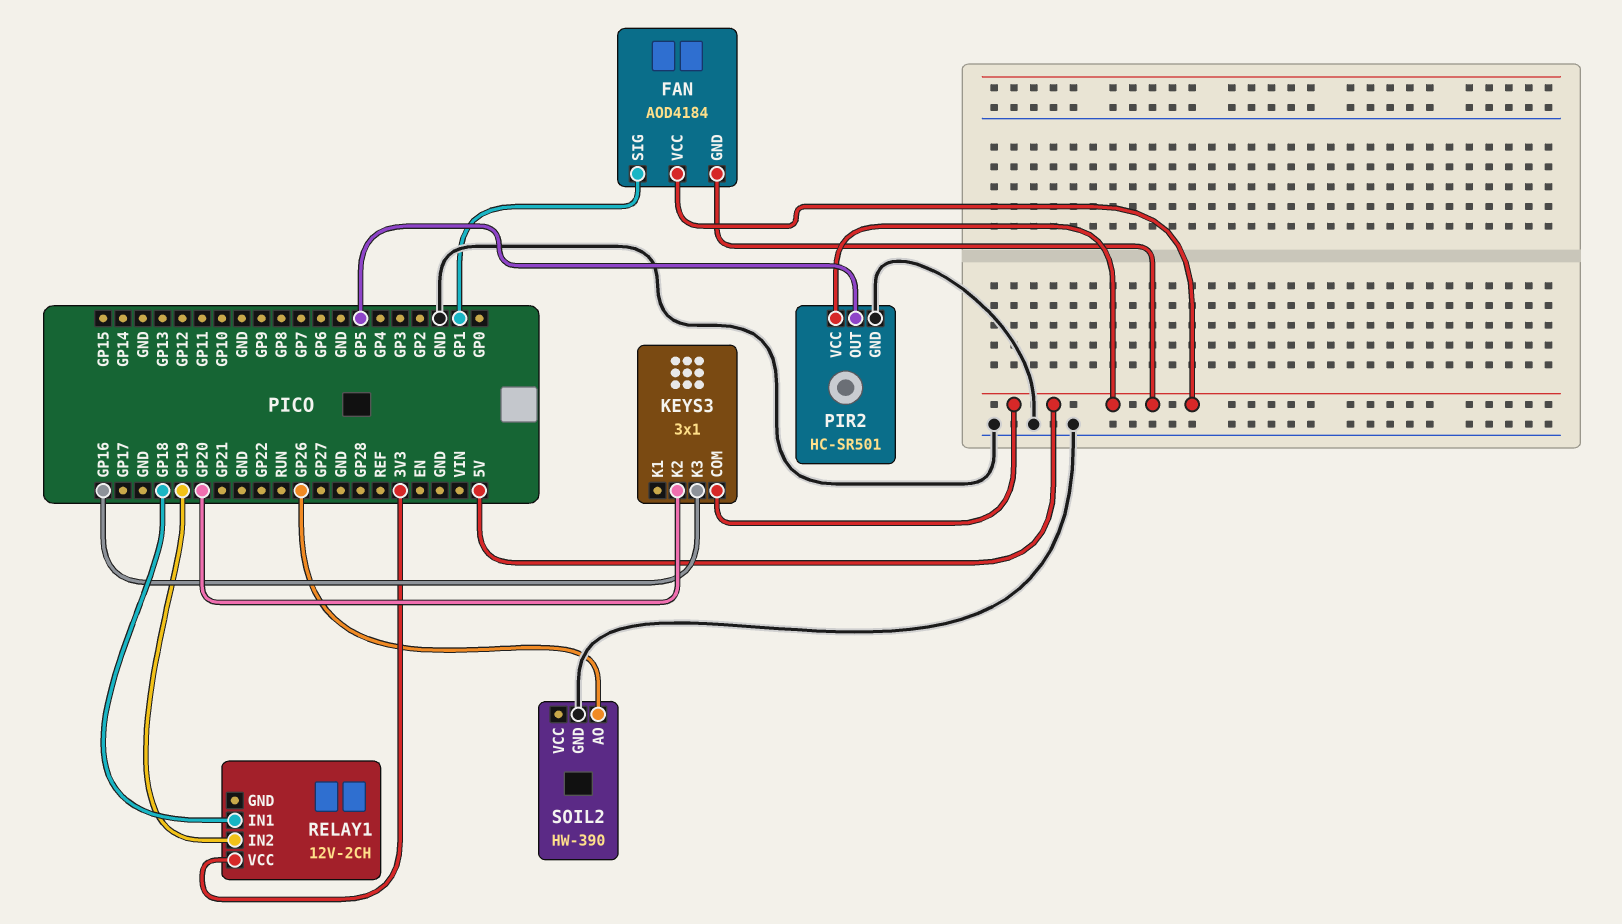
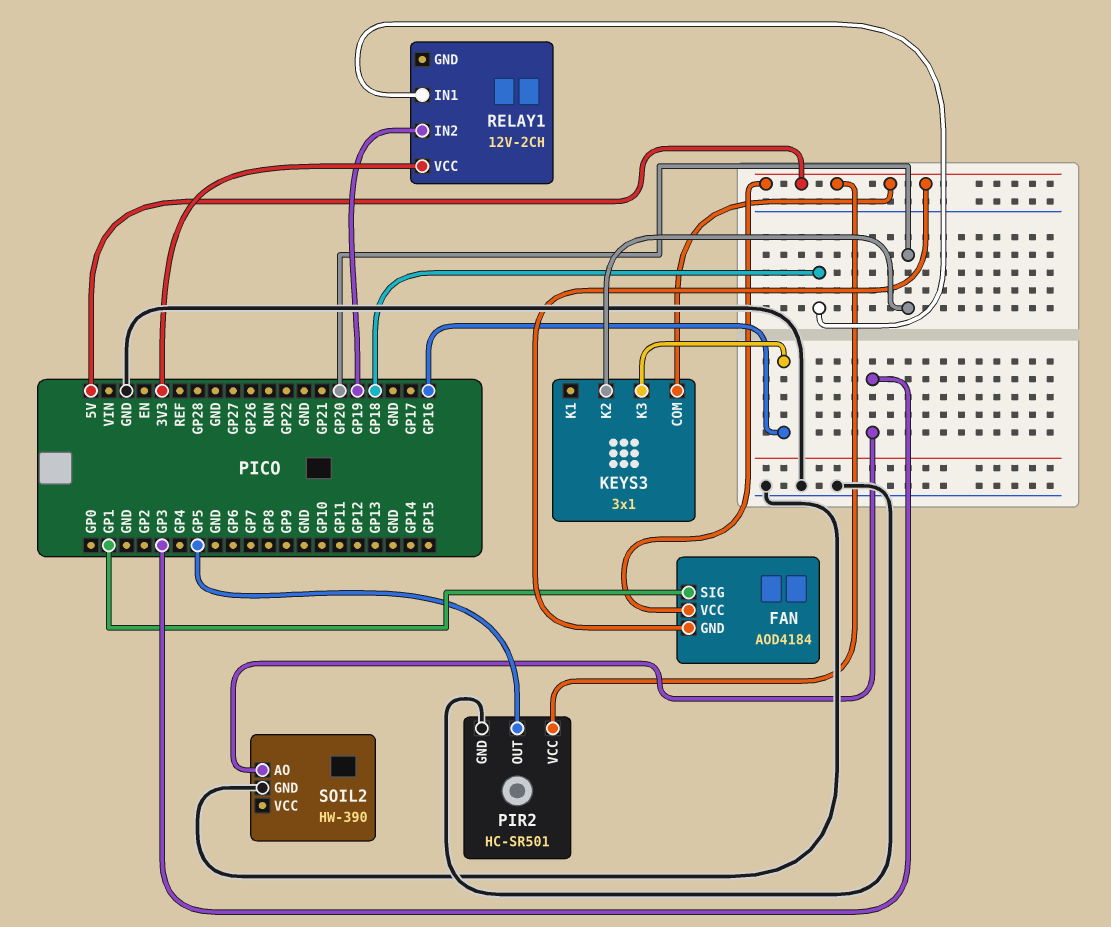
SOIL2 pin AO: GP26 -> GP3

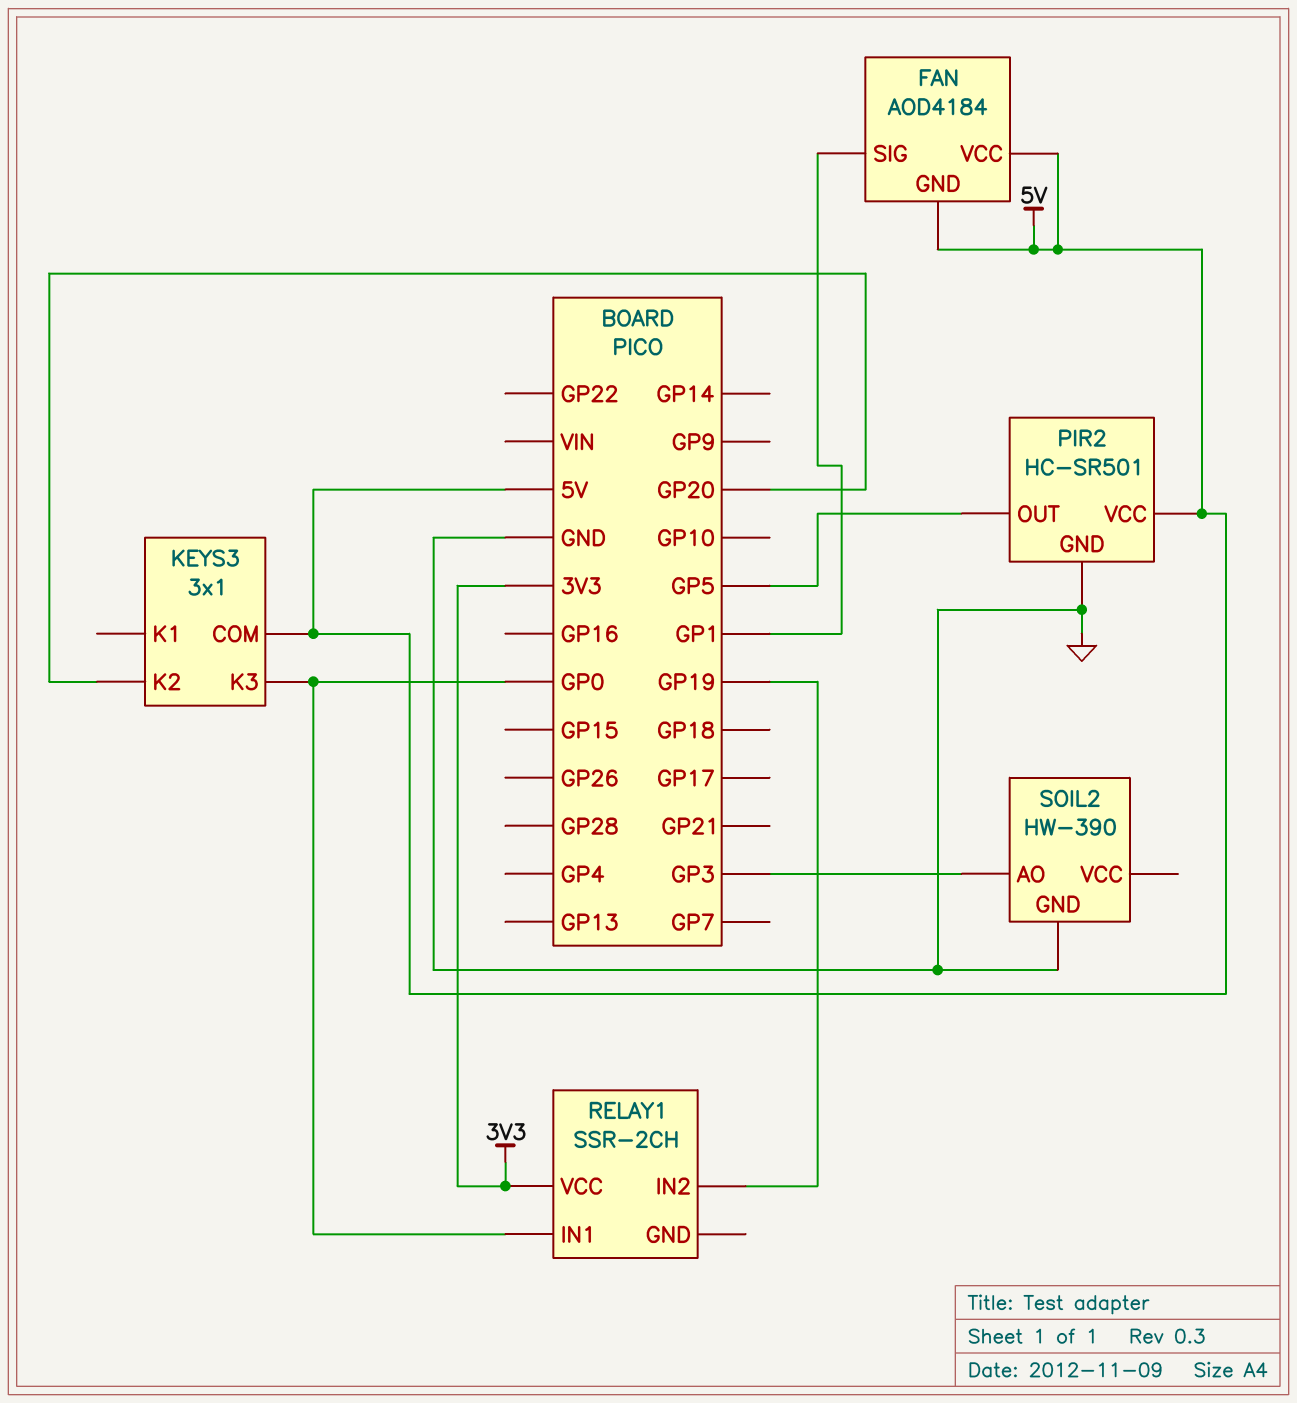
KEYS3 pin K3: GP16 -> GP0
RELAY1: 12V-2CH -> SSR-2CH
RELAY1 pin IN1: GP18 -> GP0

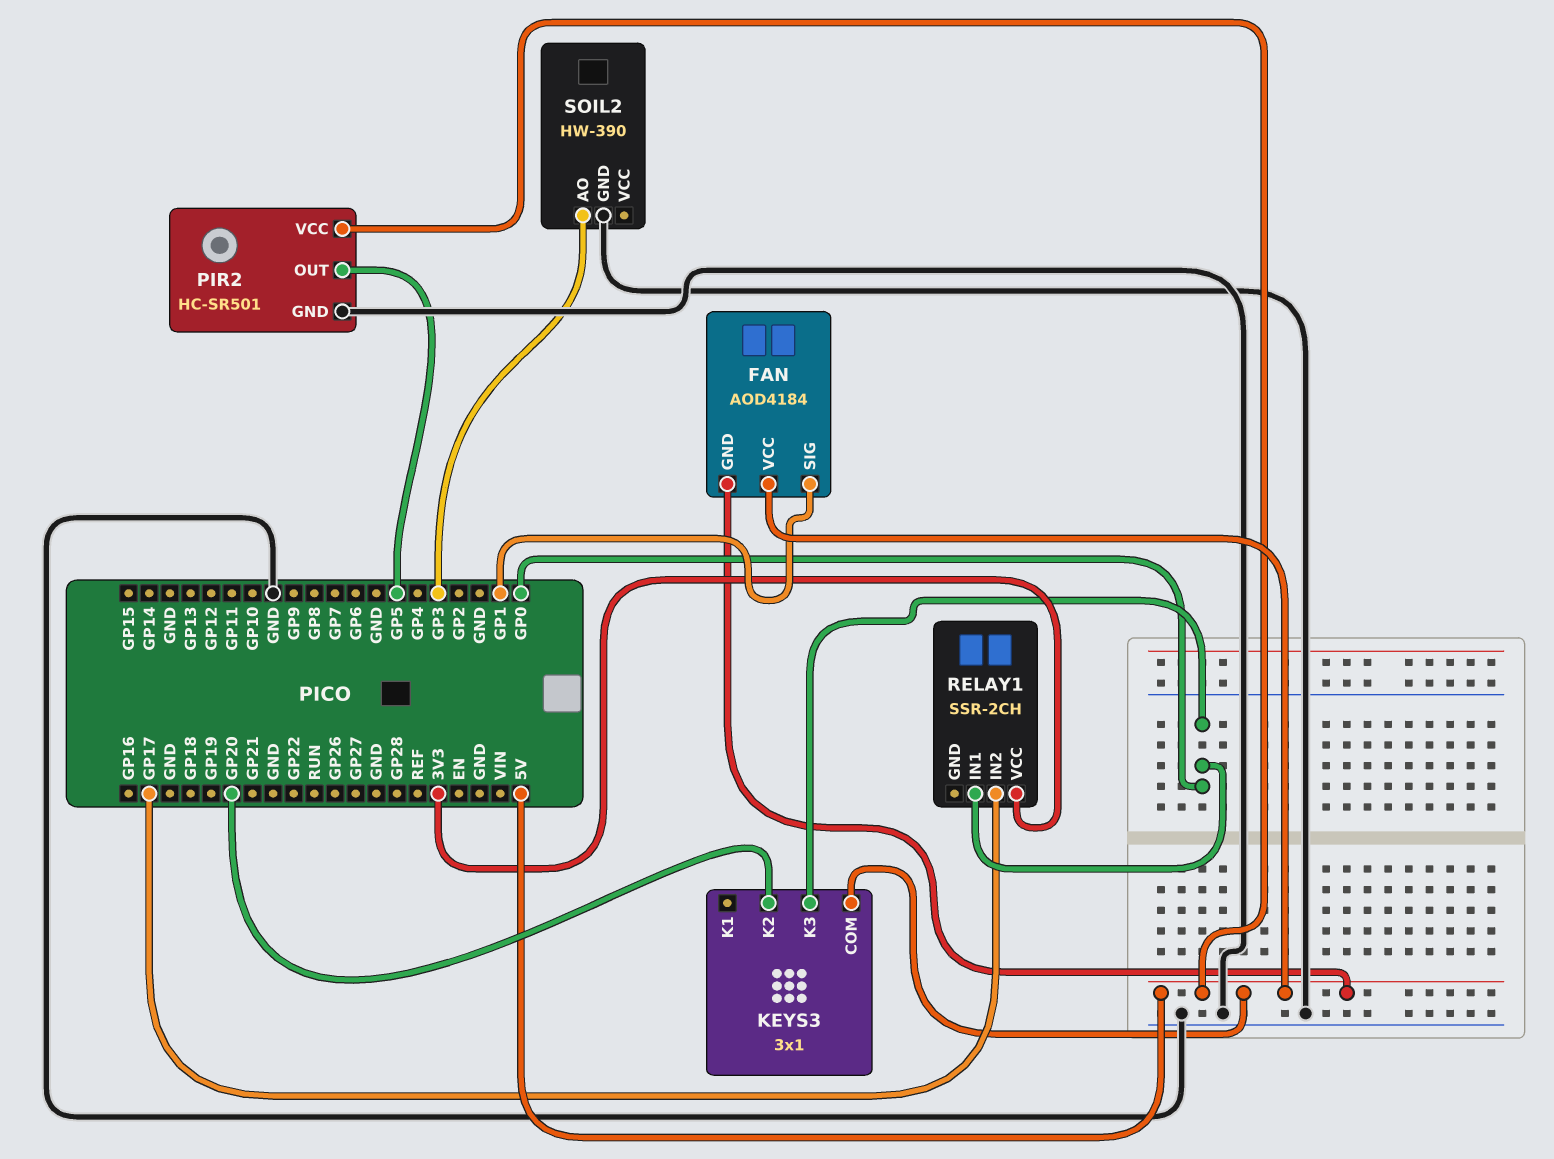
RELAY1 pin IN2: GP19 -> GP17

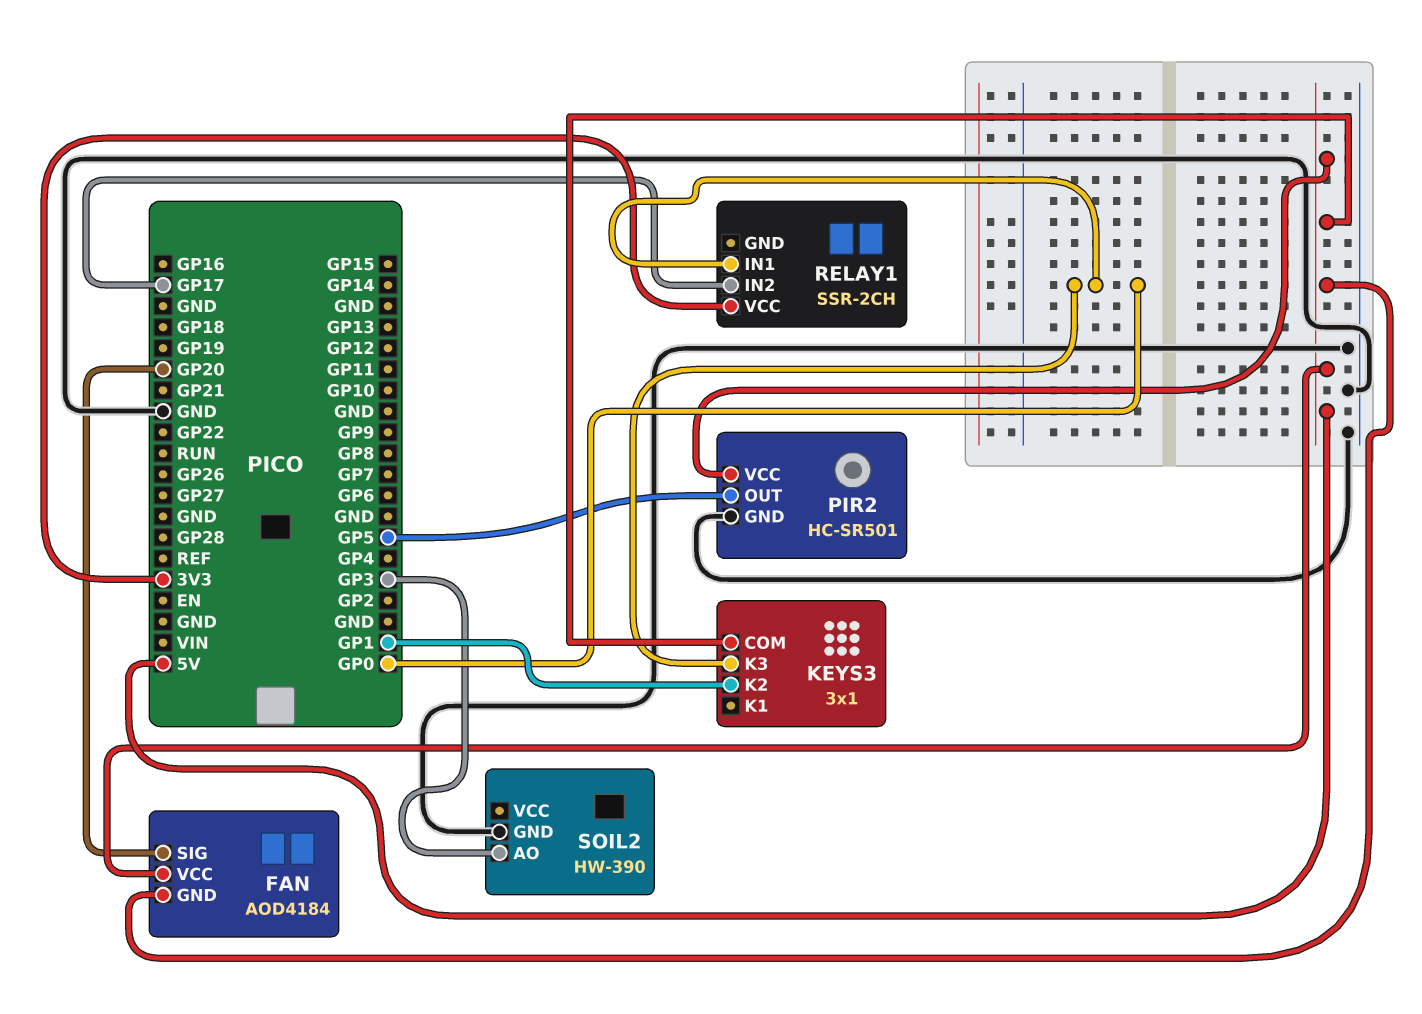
FAN pin SIG: GP1 -> GP20
KEYS3 pin K2: GP20 -> GP1

